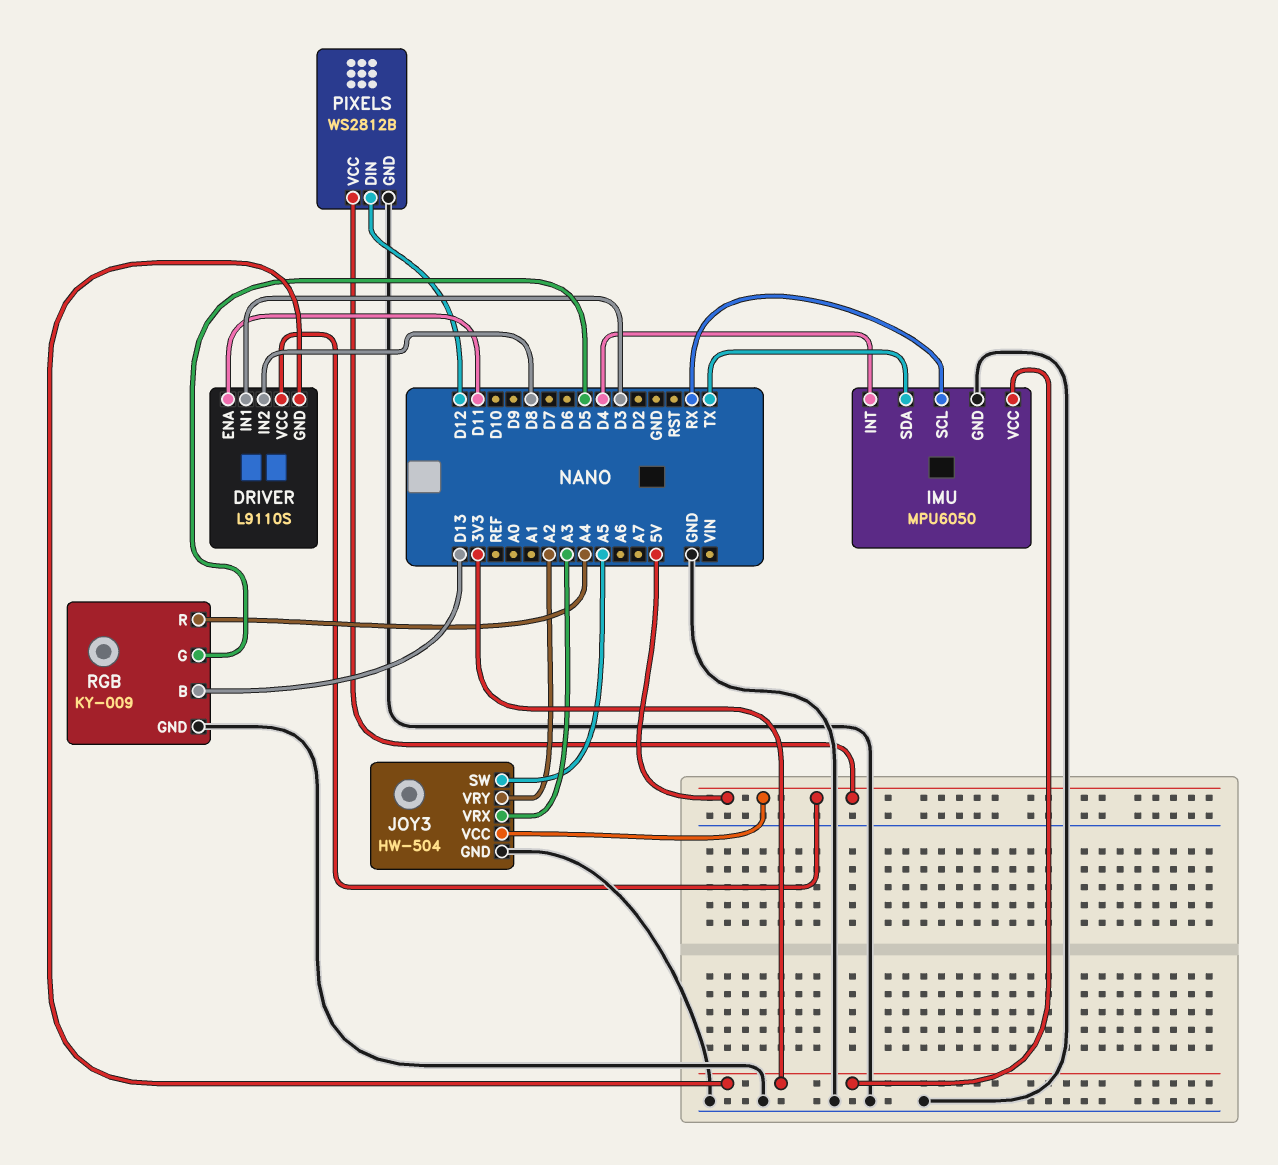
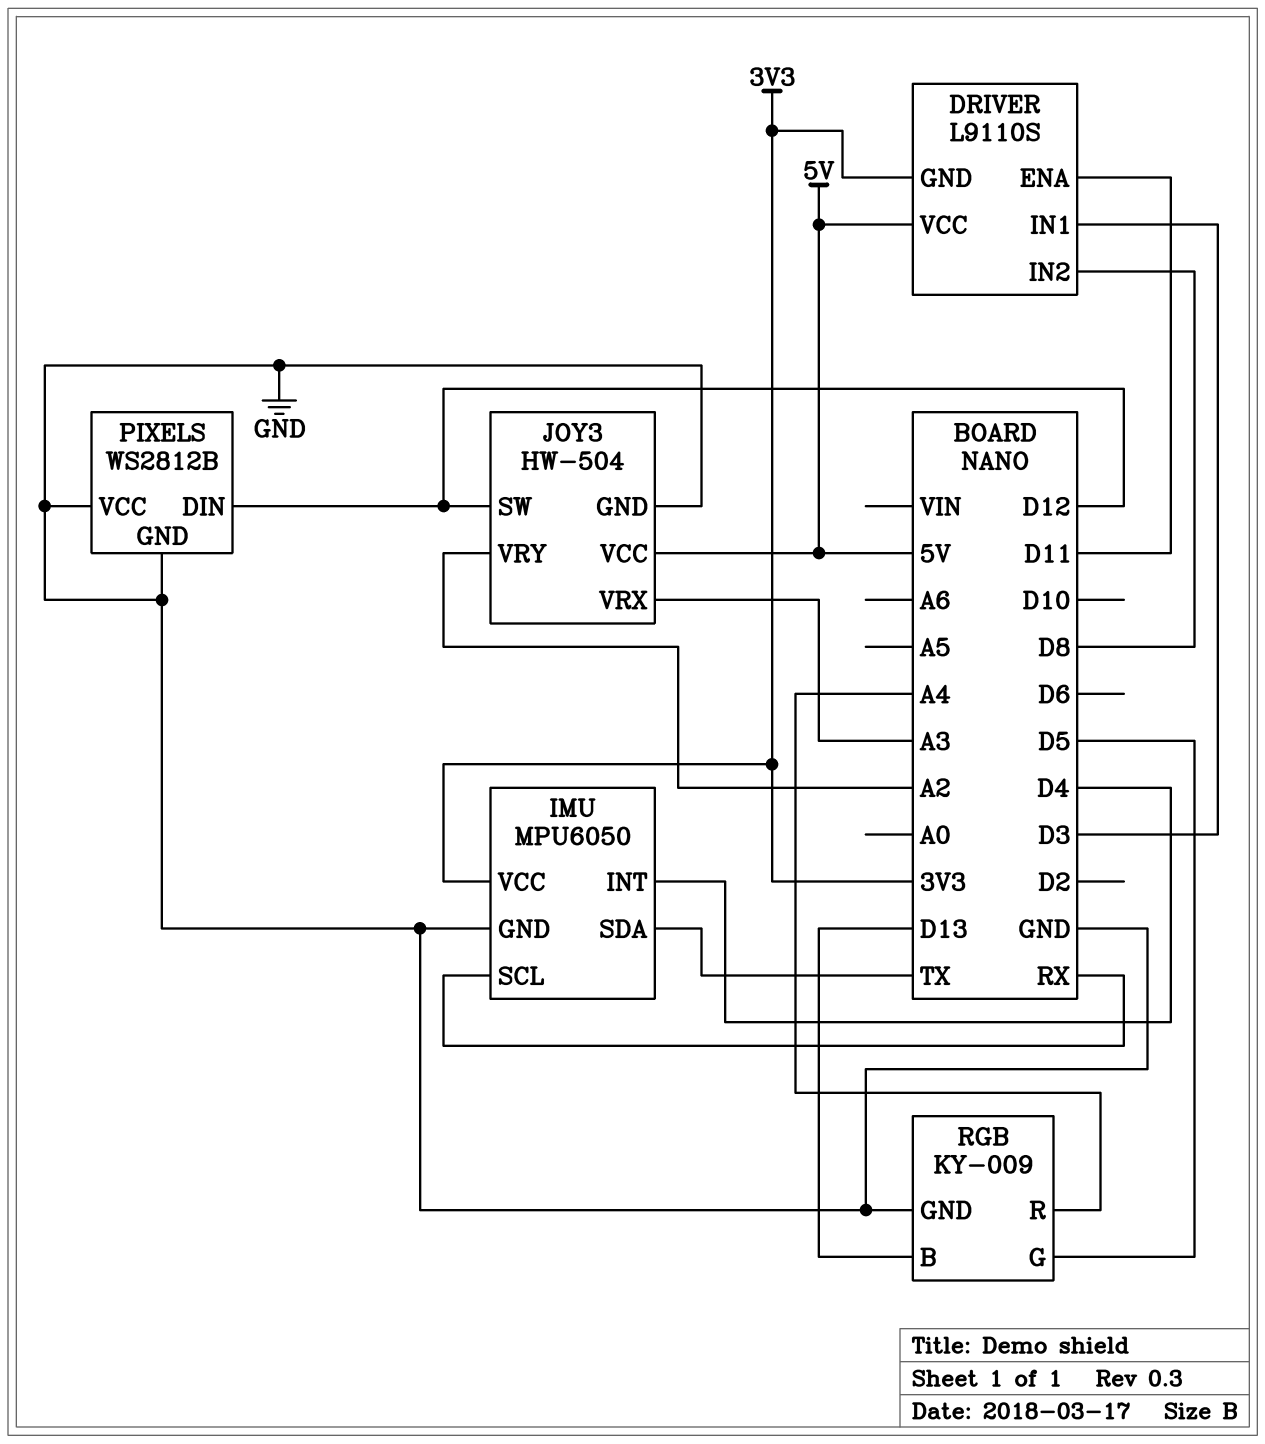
JOY3 pin SW: A5 -> D12
PIXELS pin VCC: 5V -> GND

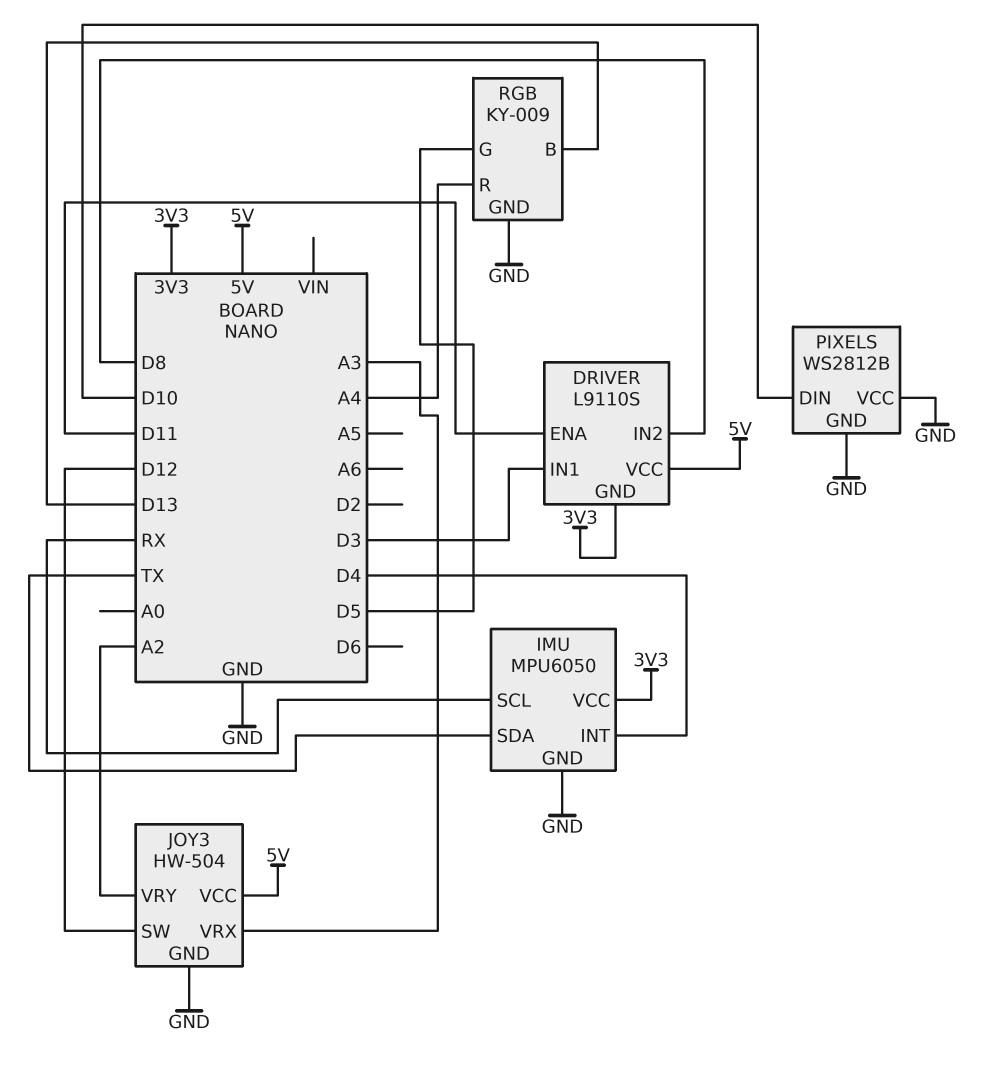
PIXELS pin DIN: D12 -> D10

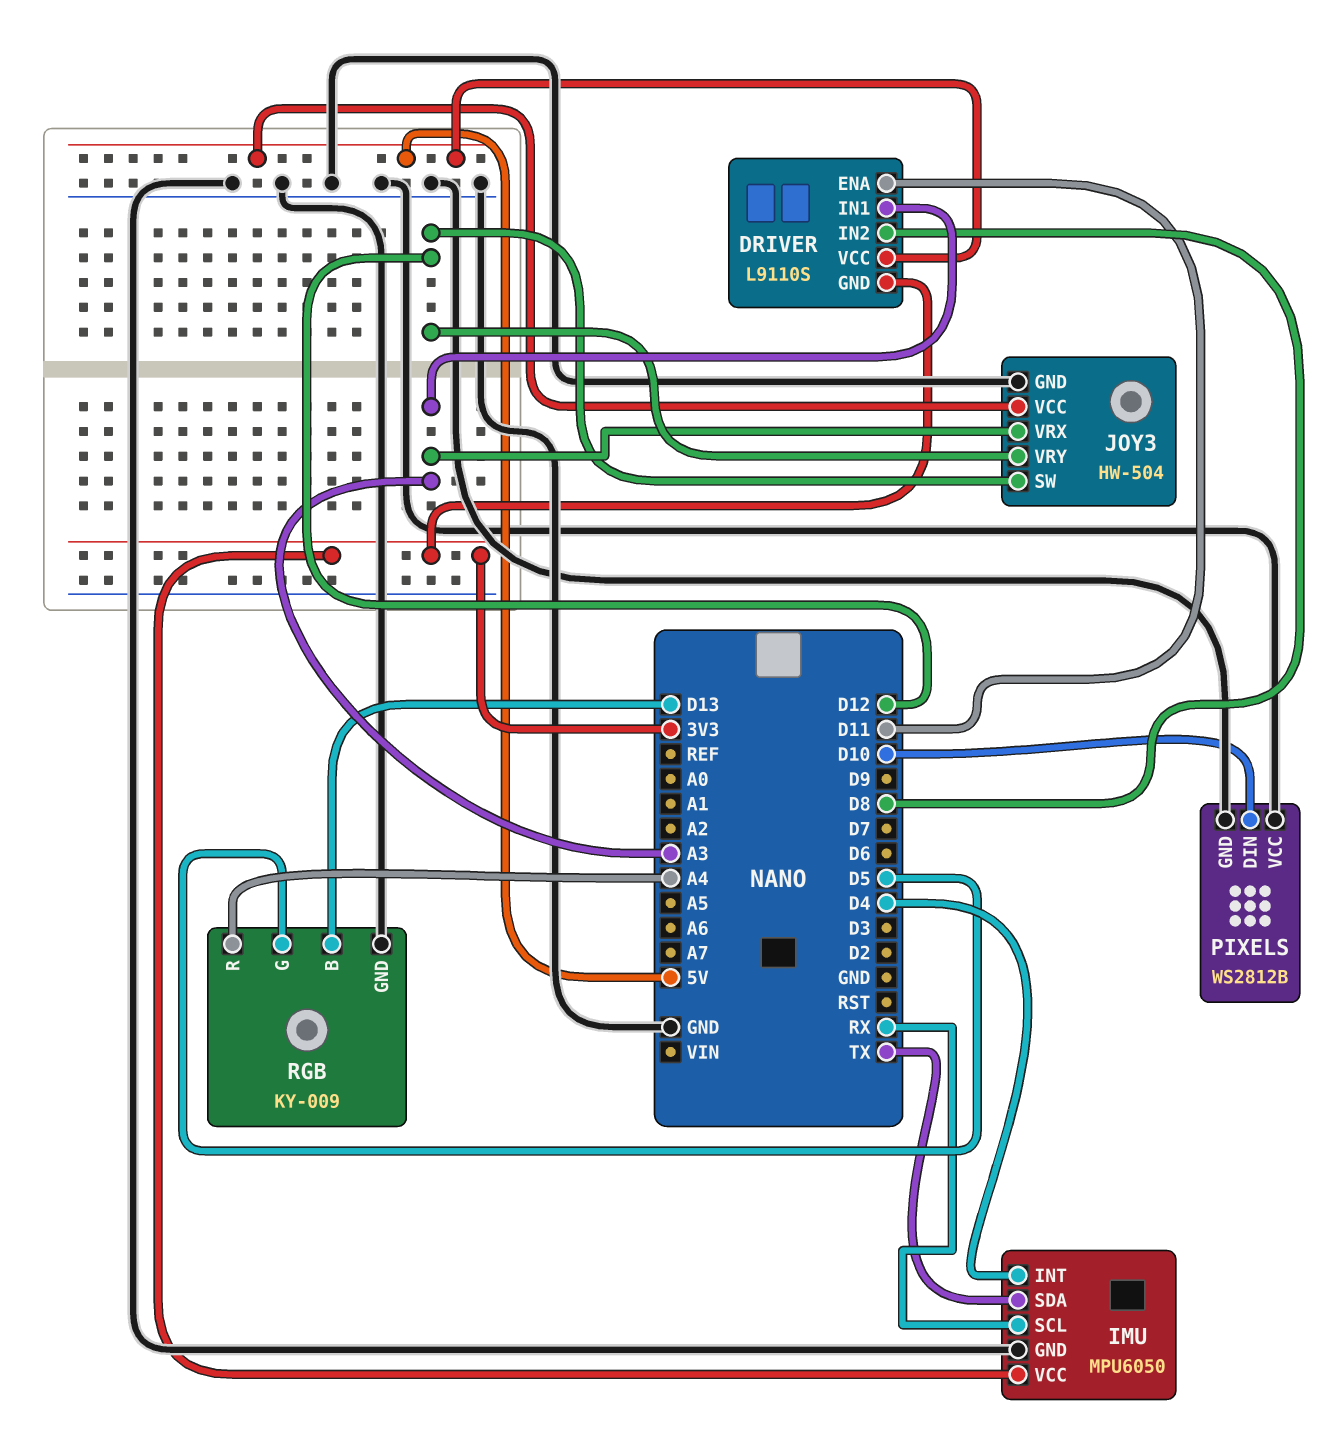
DRIVER pin IN1: D3 -> A3
JOY3 pin VRY: A2 -> D12

